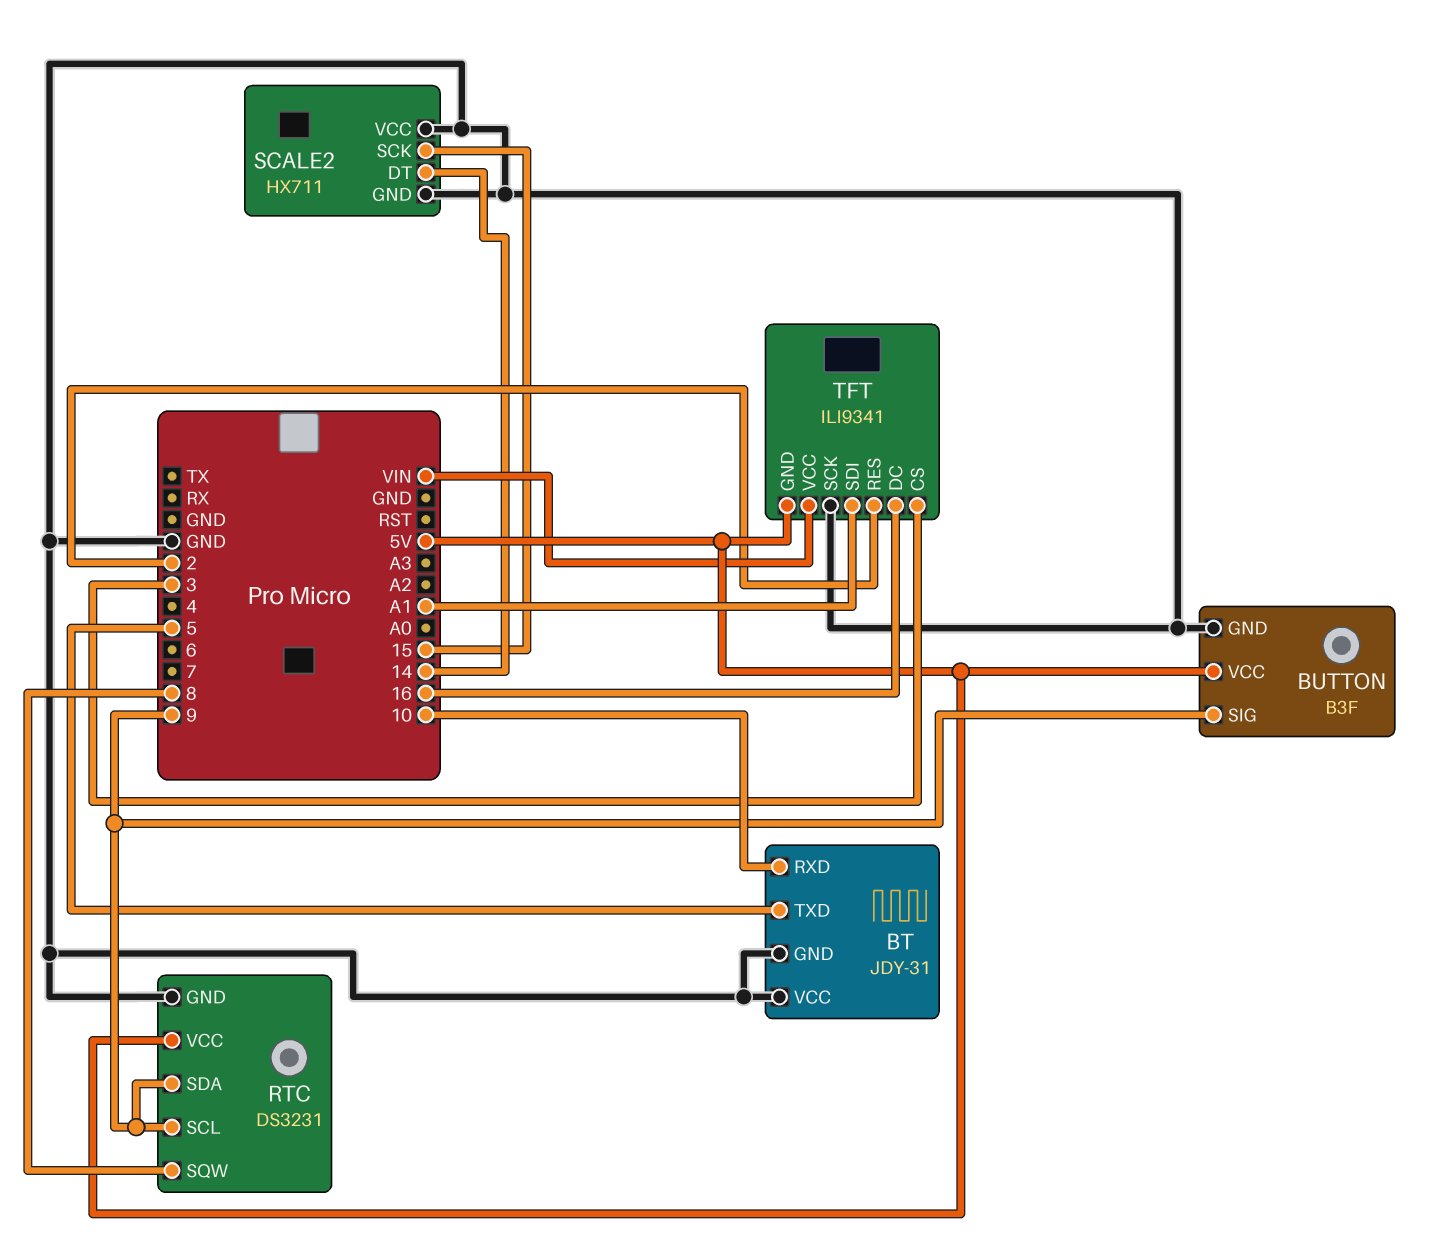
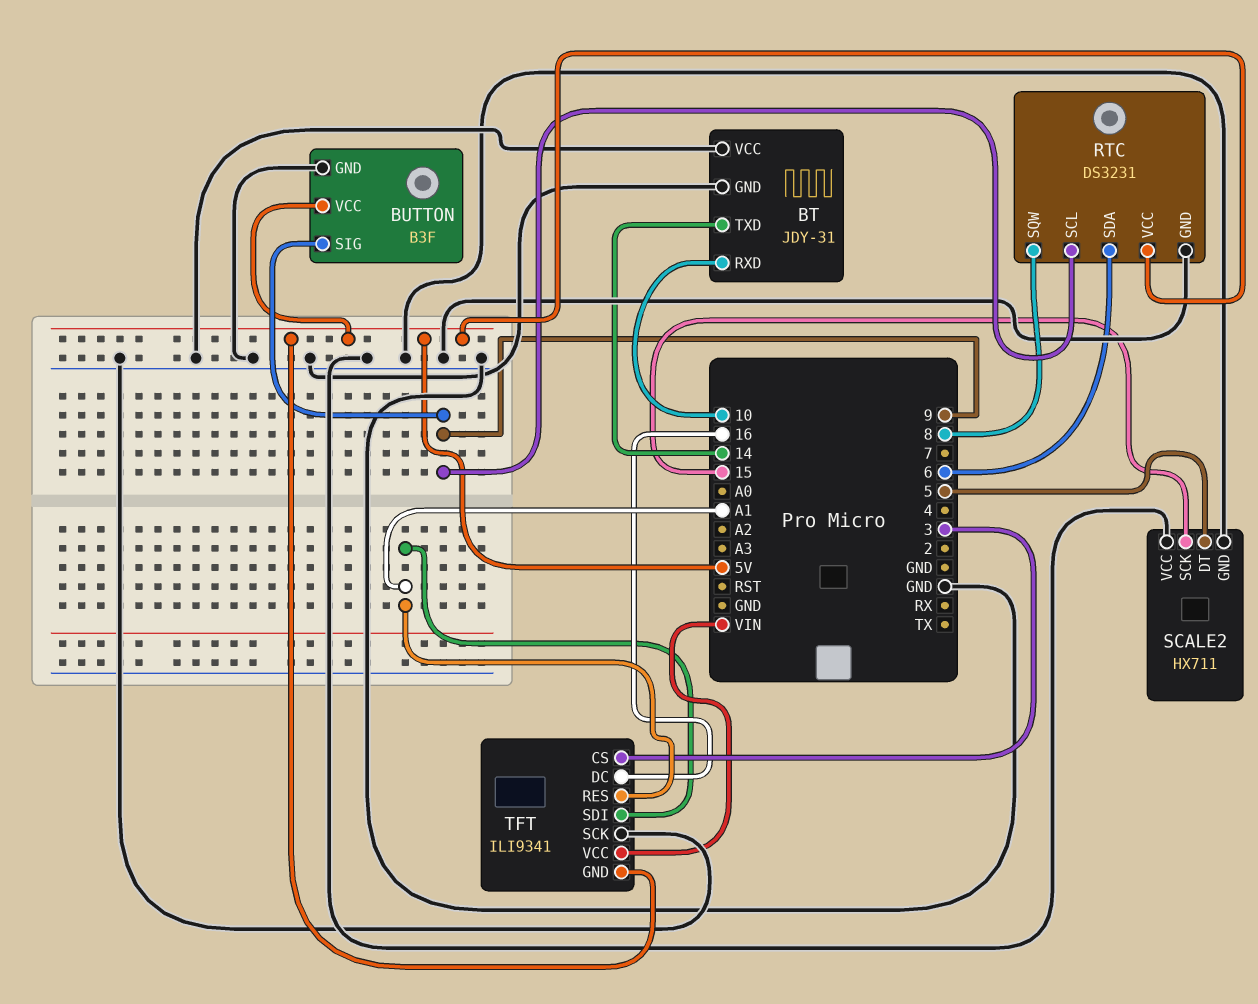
BT pin TXD: 5 -> 14
RTC pin SDA: 9 -> 6
SCALE2 pin DT: 14 -> 5
TFT pin RES: 2 -> A1

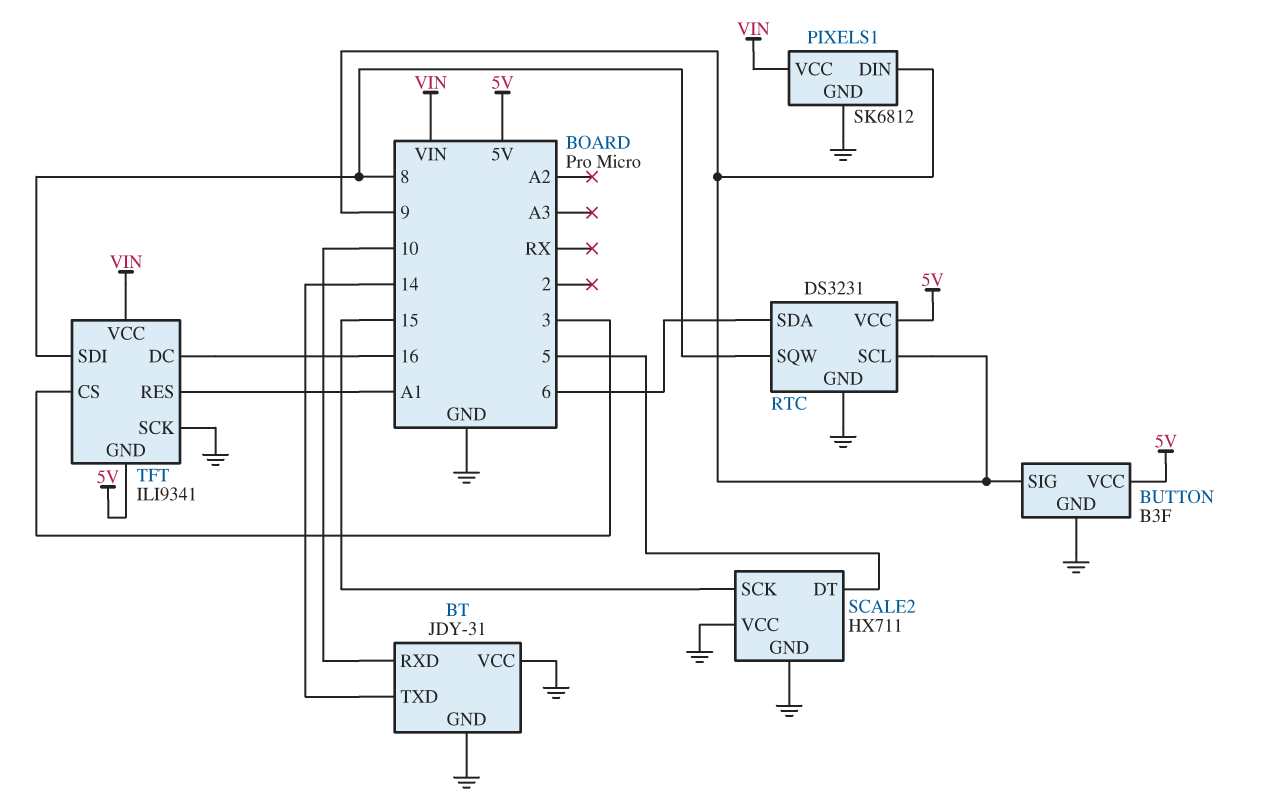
PIXELS1: none -> SK6812
PIXELS1 pin DIN: none -> 9
PIXELS1 pin GND: none -> GND
PIXELS1 pin VCC: none -> VIN
TFT pin SDI: A1 -> 8

